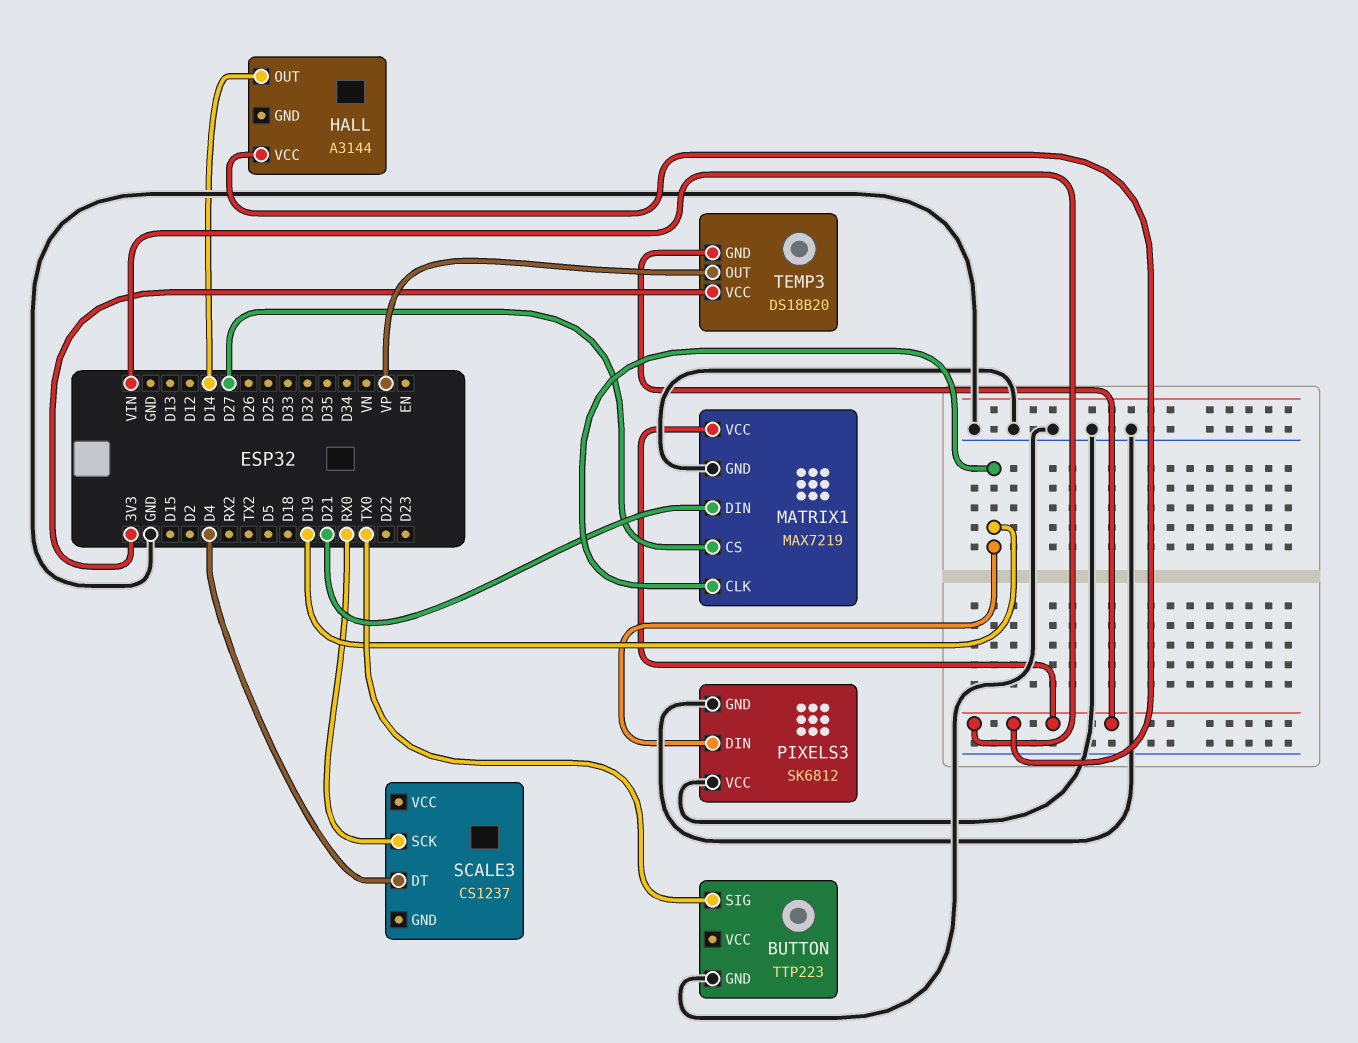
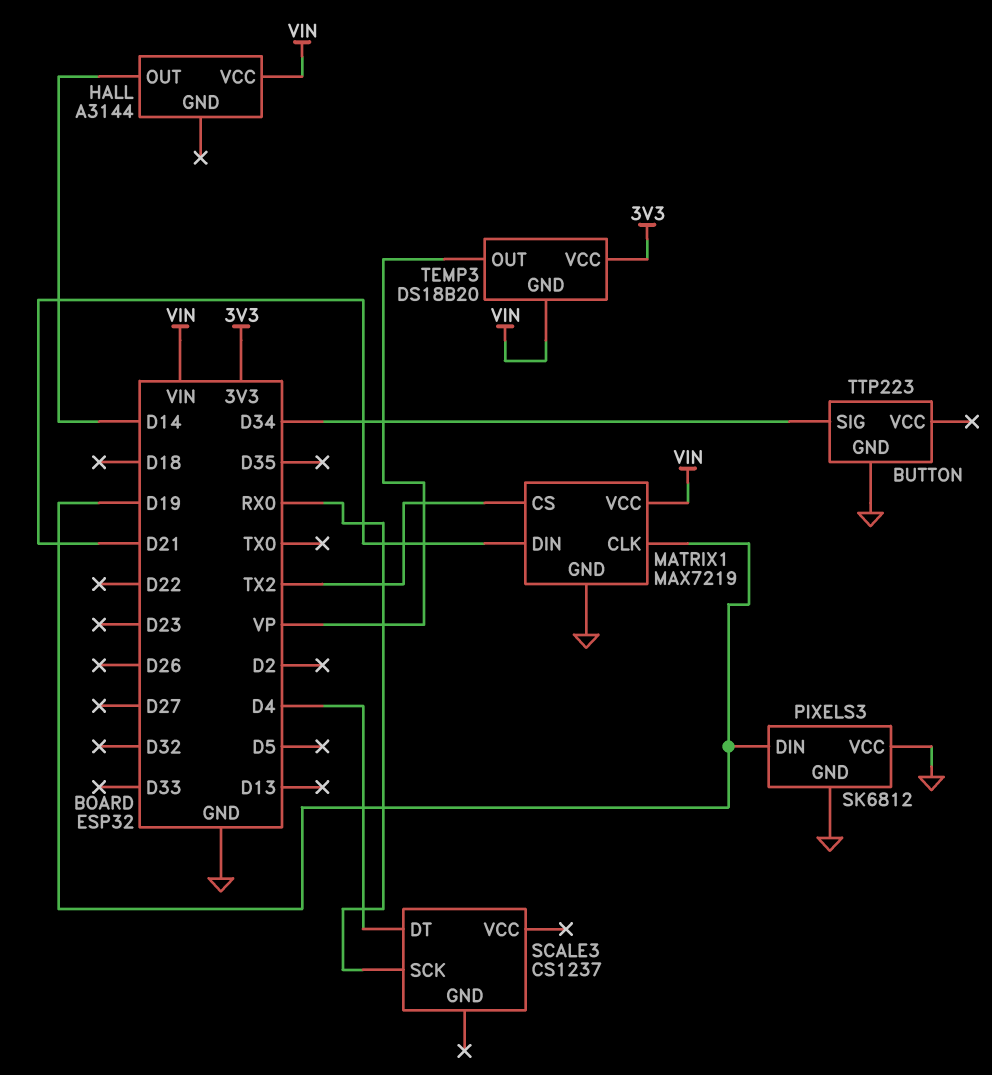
BUTTON pin SIG: TX0 -> D34
MATRIX1 pin CS: D27 -> TX2

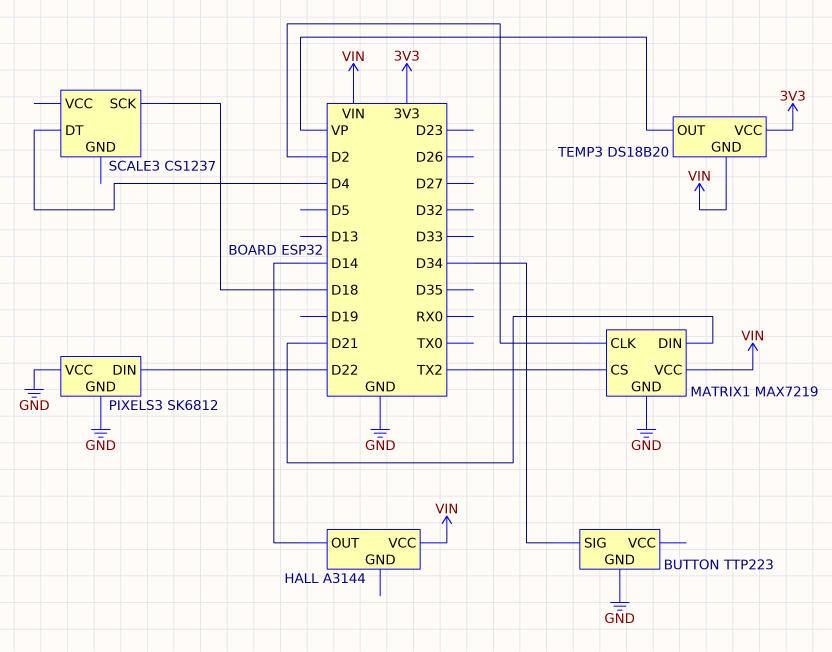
MATRIX1 pin CLK: D19 -> D2
PIXELS3 pin DIN: D19 -> D22
SCALE3 pin SCK: RX0 -> D18

